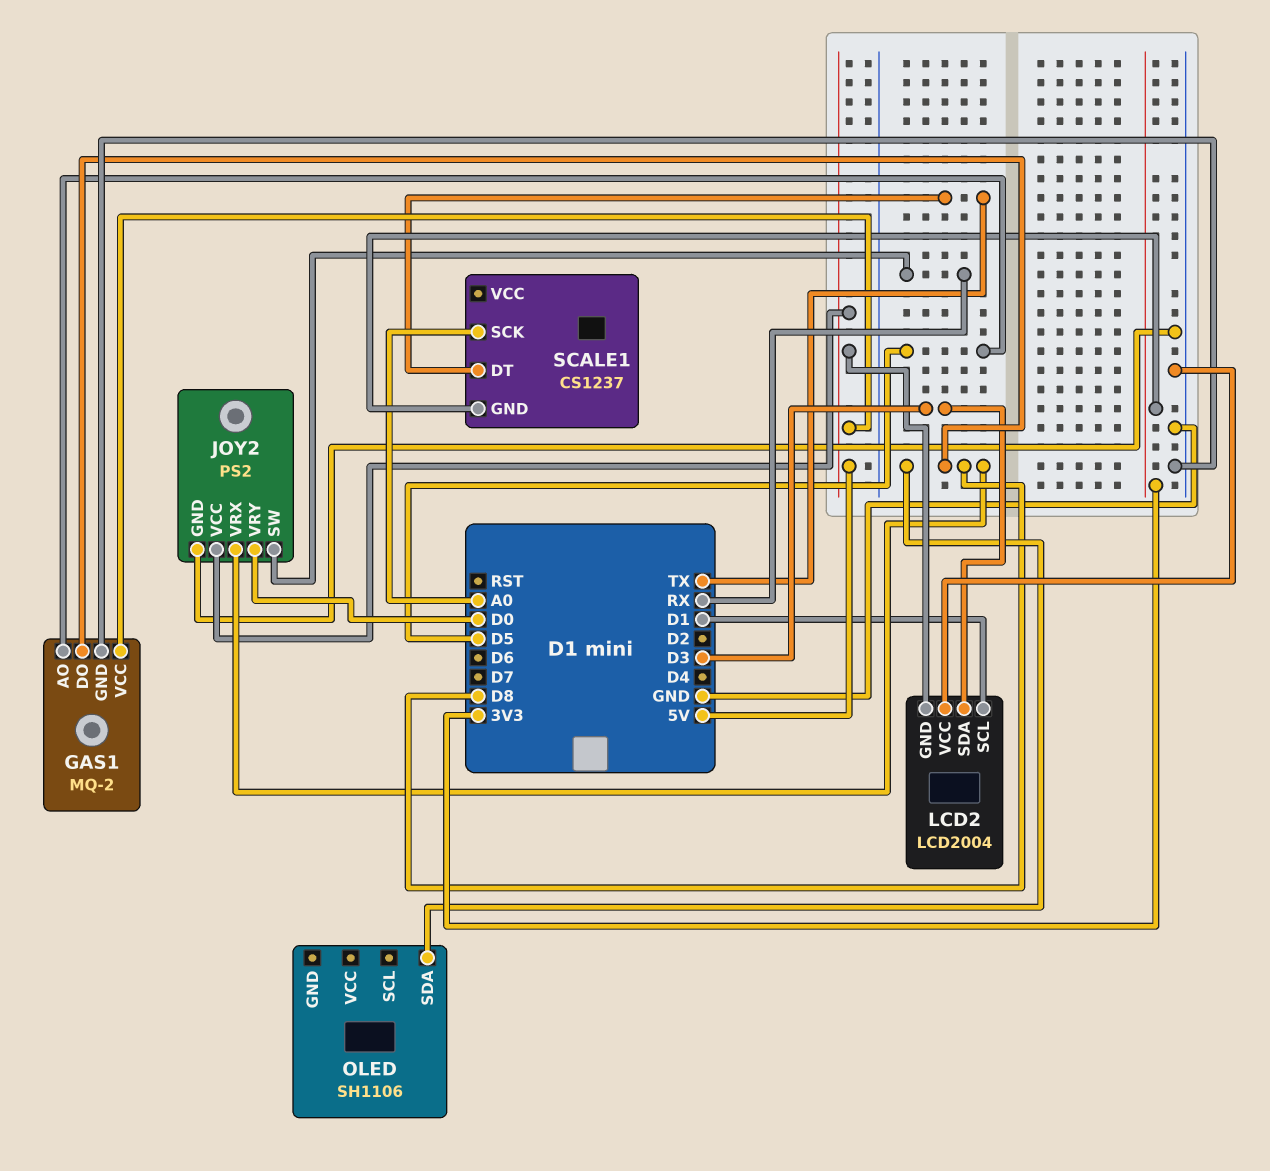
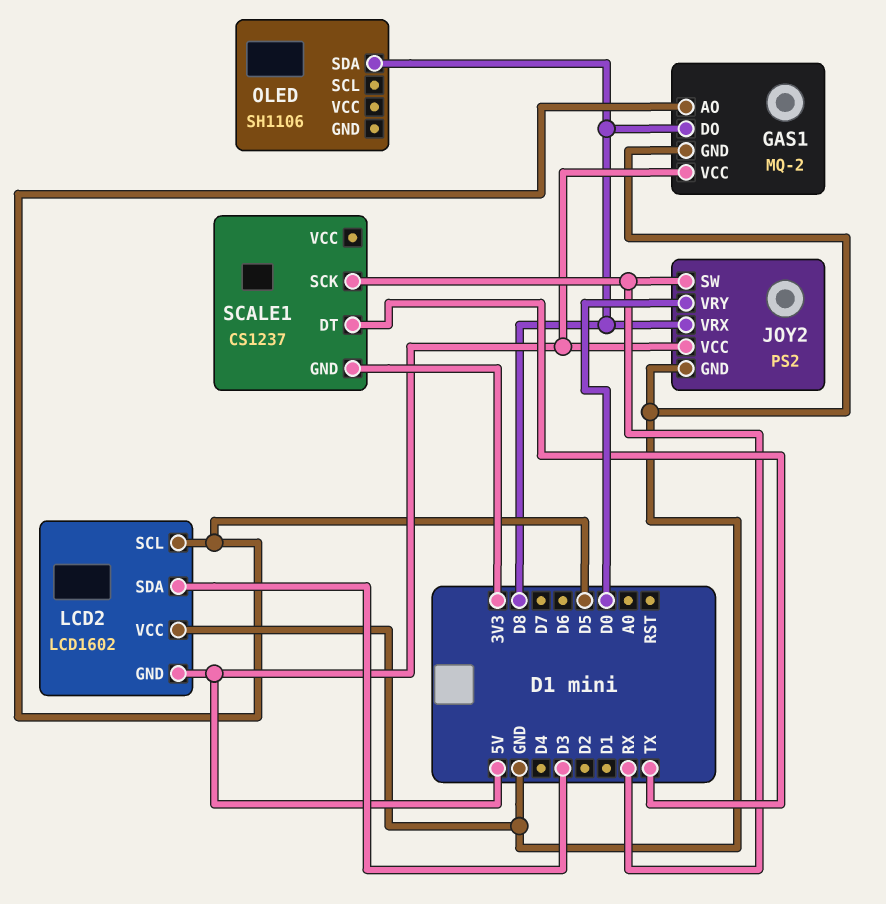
LCD2: LCD2004 -> LCD1602
LCD2 pin SCL: D1 -> D5
SCALE1 pin SCK: A0 -> RX

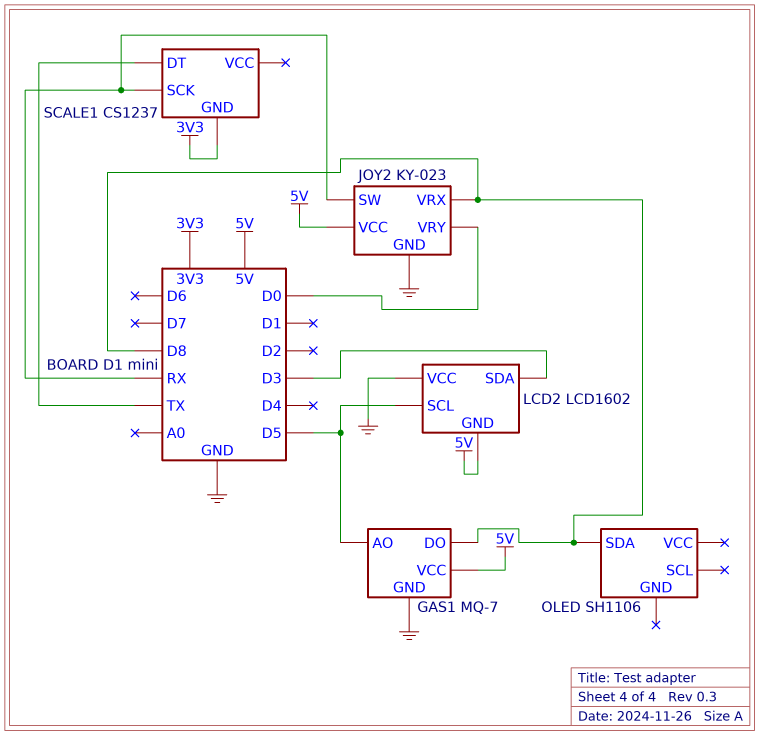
GAS1: MQ-2 -> MQ-7
JOY2: PS2 -> KY-023

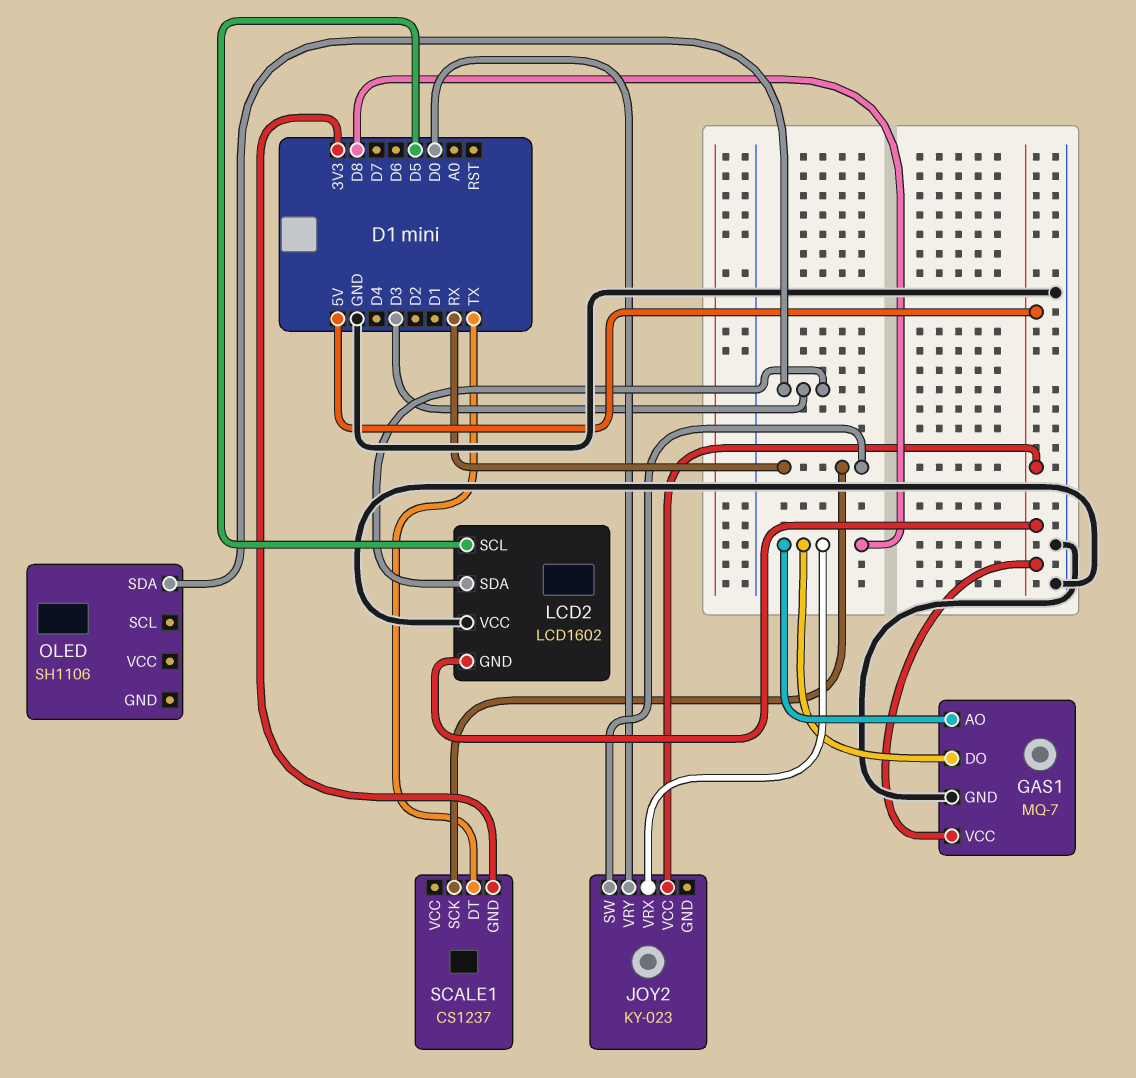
GAS1 pin AO: D5 -> D8
JOY2 pin GND: GND -> none
OLED pin SDA: D8 -> D3

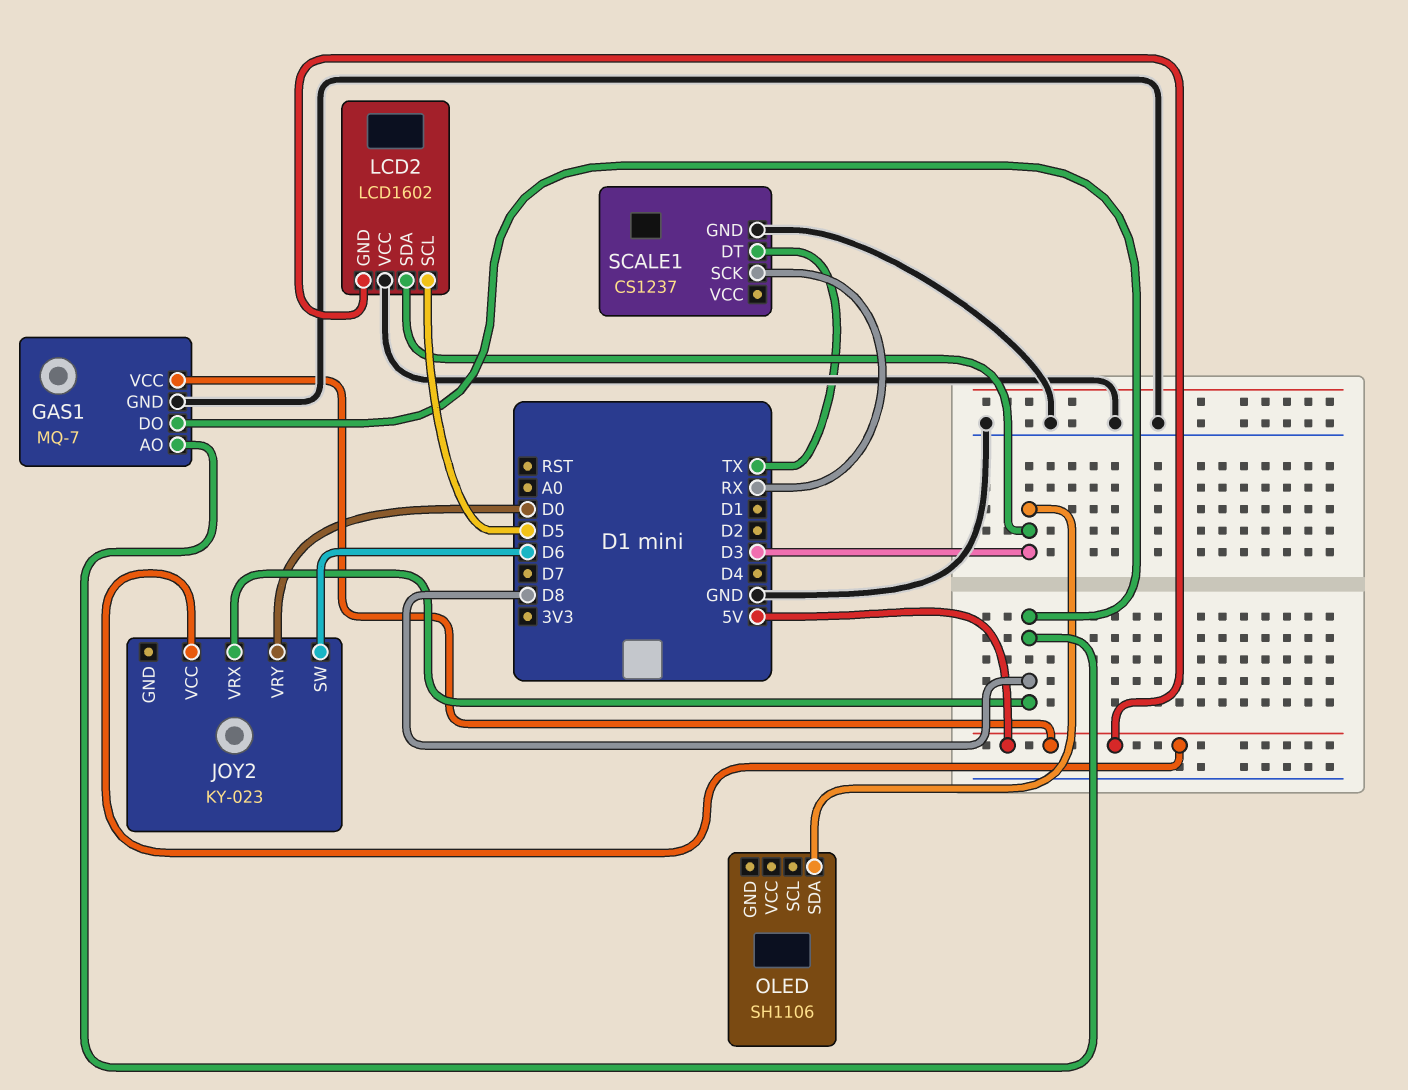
JOY2 pin SW: RX -> D6
SCALE1 pin GND: 3V3 -> GND

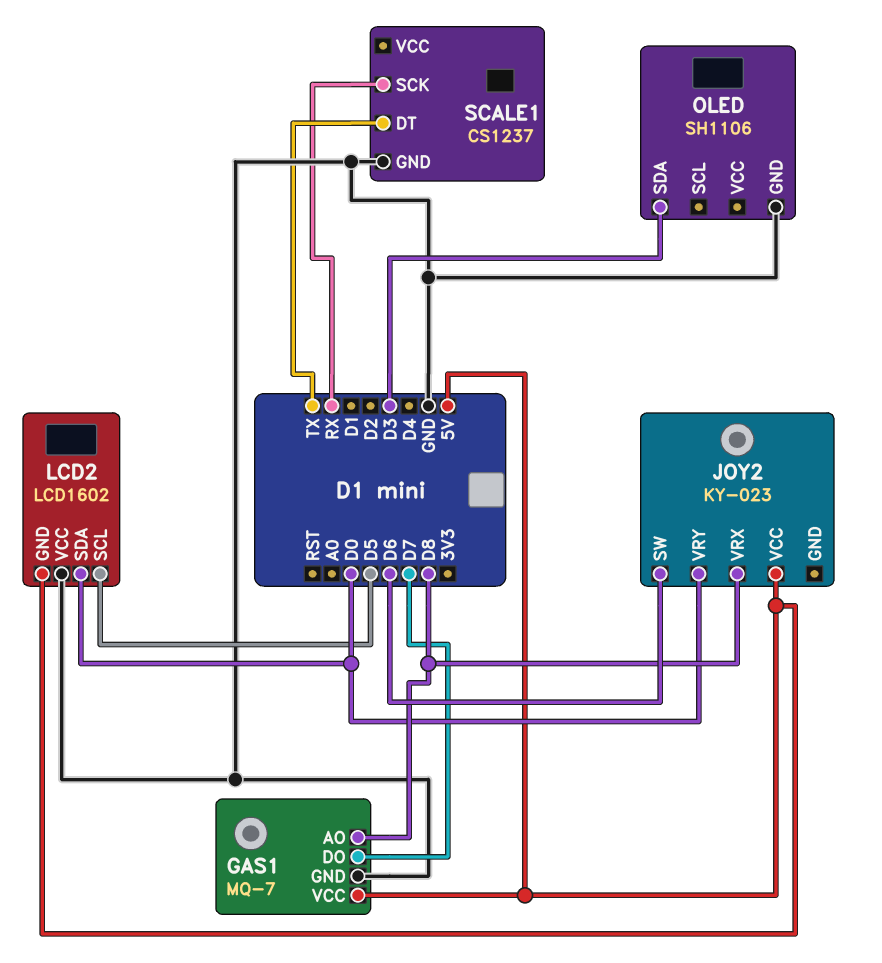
GAS1 pin DO: D8 -> D7
LCD2 pin SDA: D3 -> D0
OLED pin GND: none -> GND

